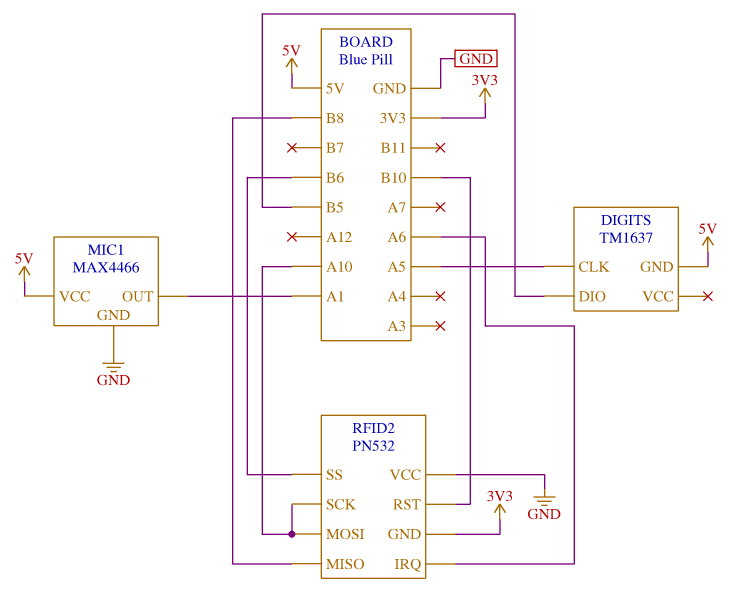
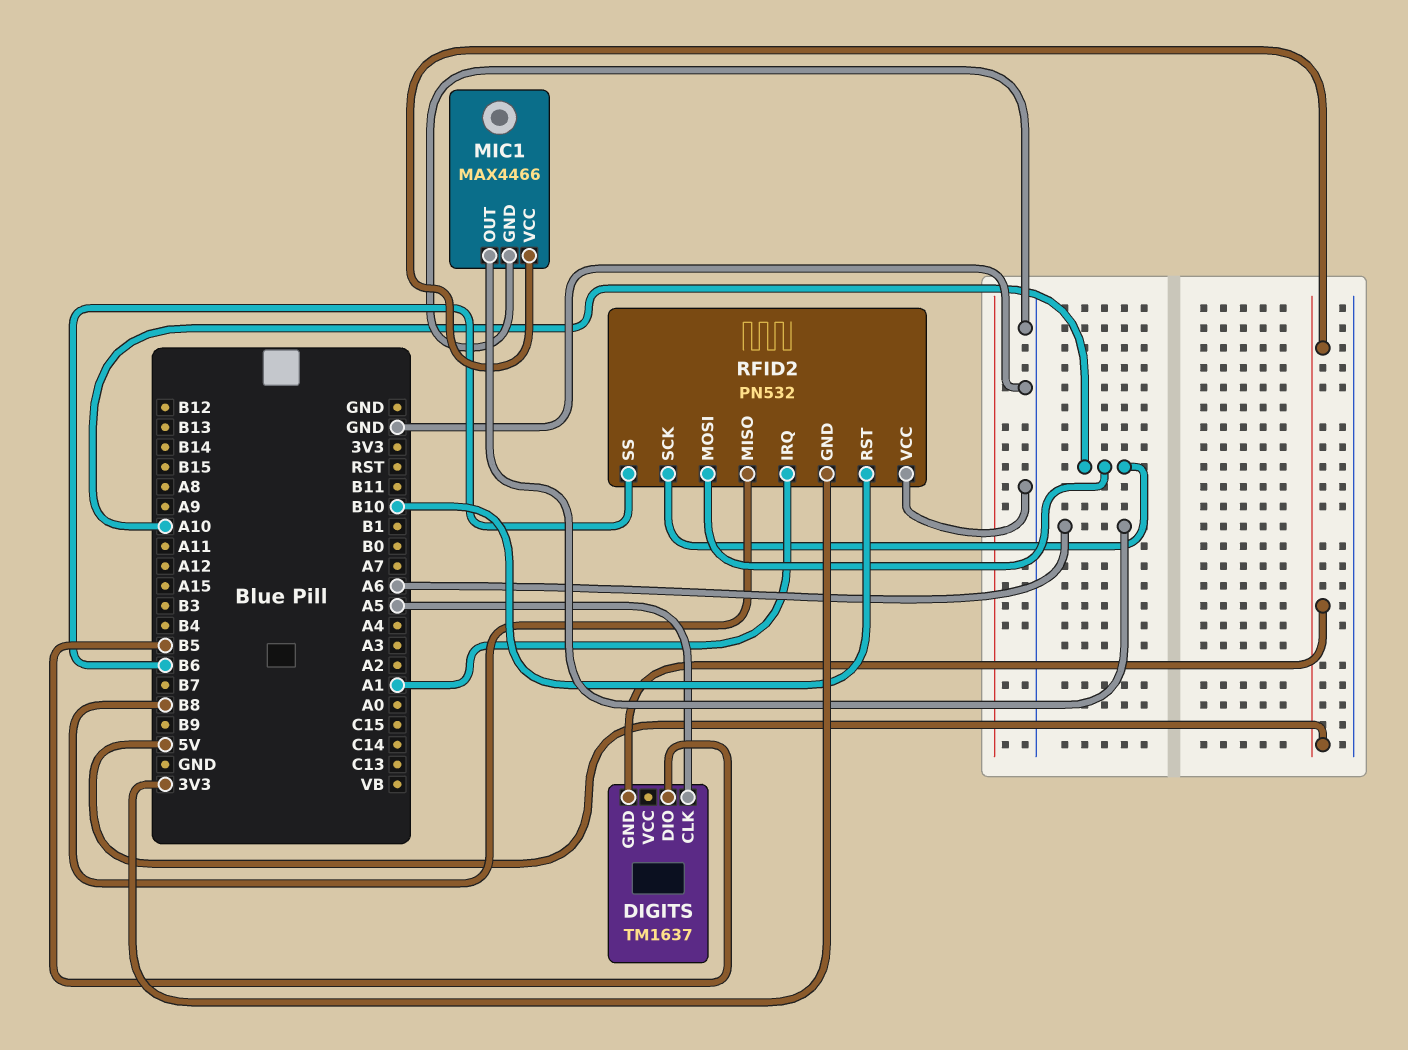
MIC1 pin OUT: A1 -> A6
RFID2 pin IRQ: A6 -> A1

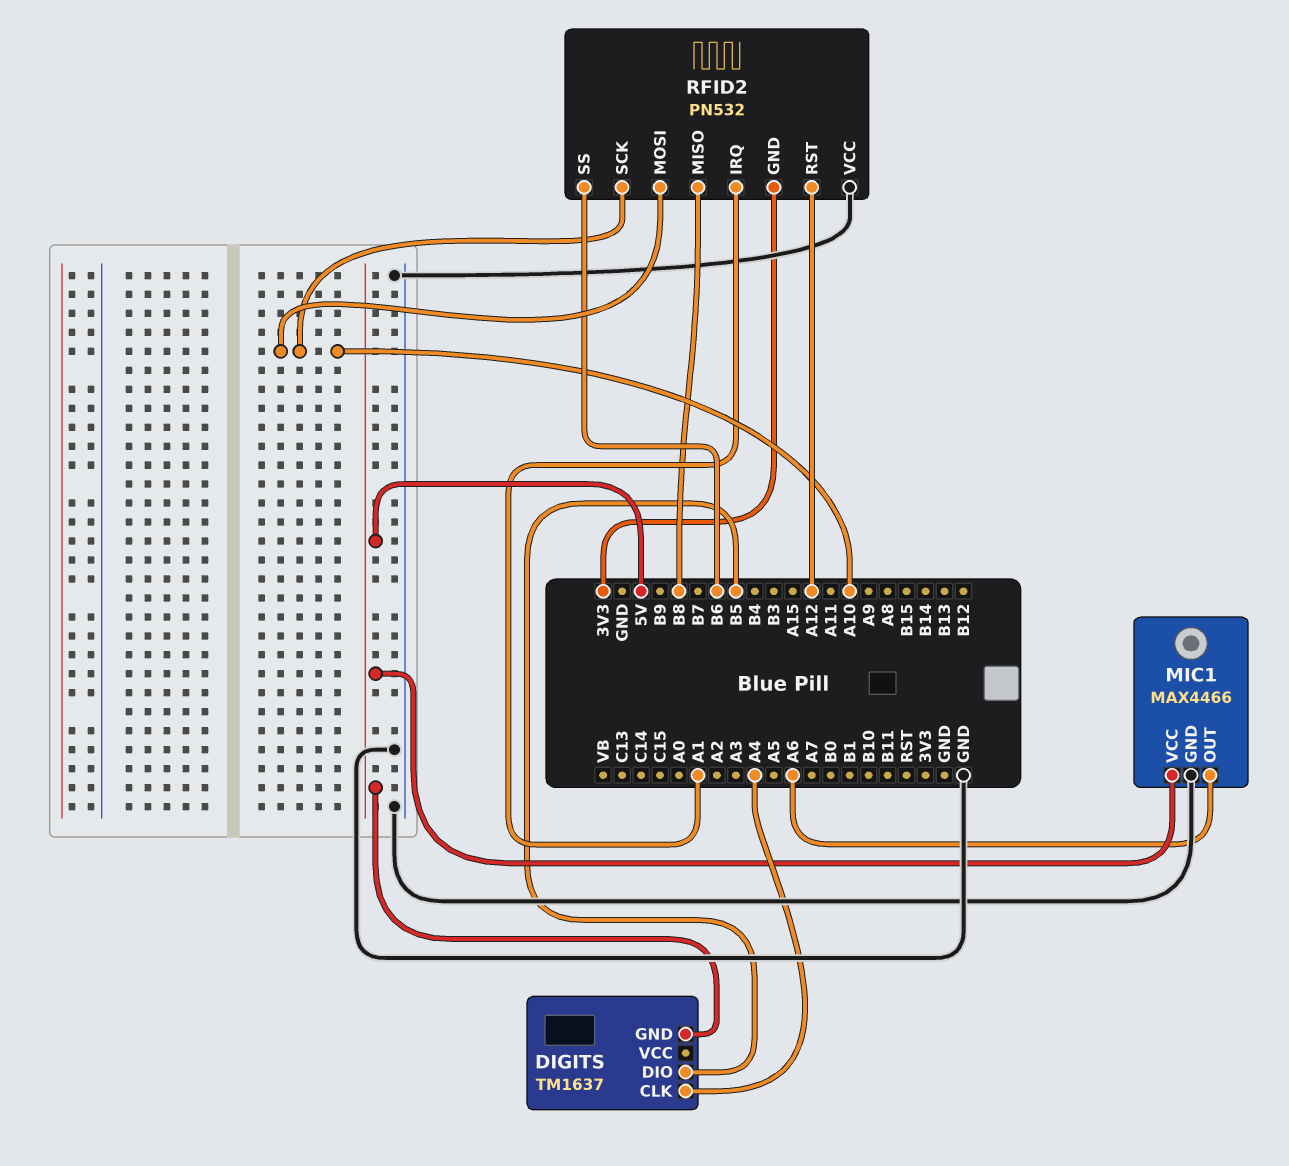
DIGITS pin CLK: A5 -> A4
RFID2 pin RST: B10 -> A12

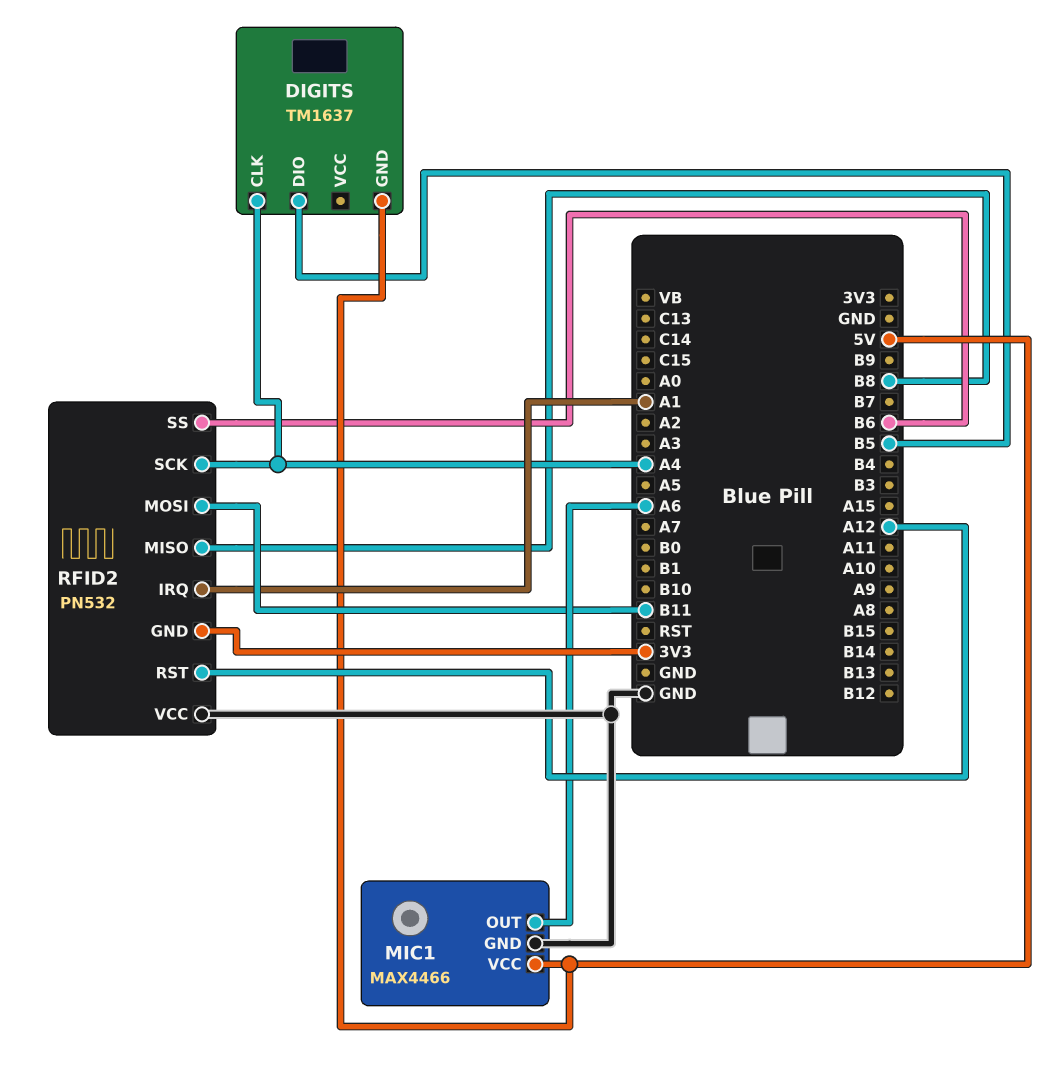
RFID2 pin MOSI: A10 -> B11
RFID2 pin SCK: A10 -> A4

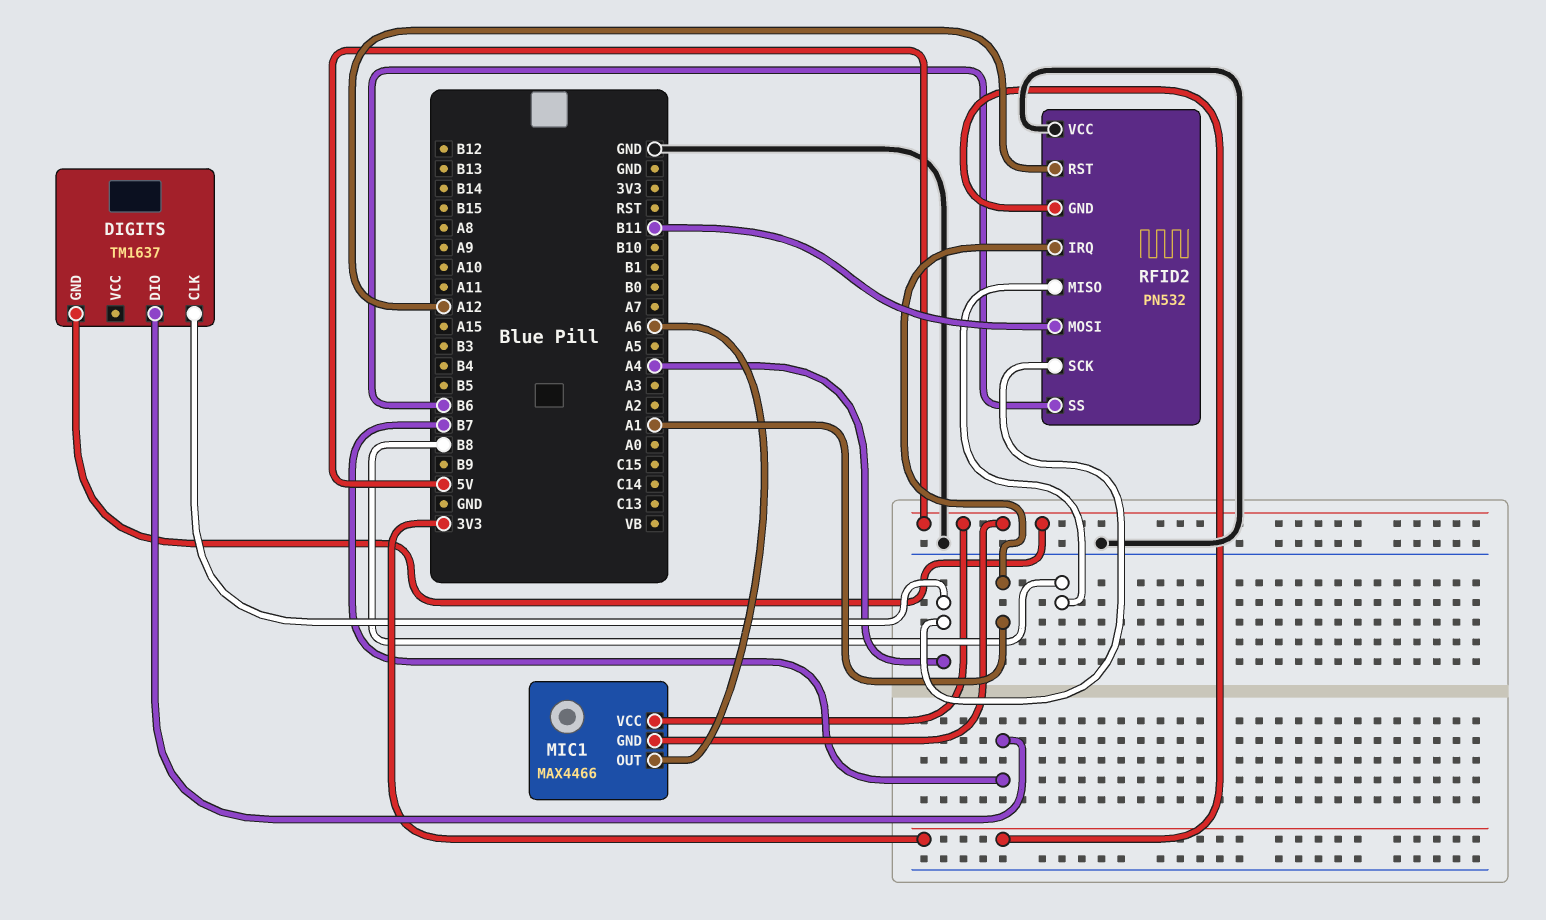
DIGITS pin DIO: B5 -> B7
MIC1 pin GND: GND -> 5V

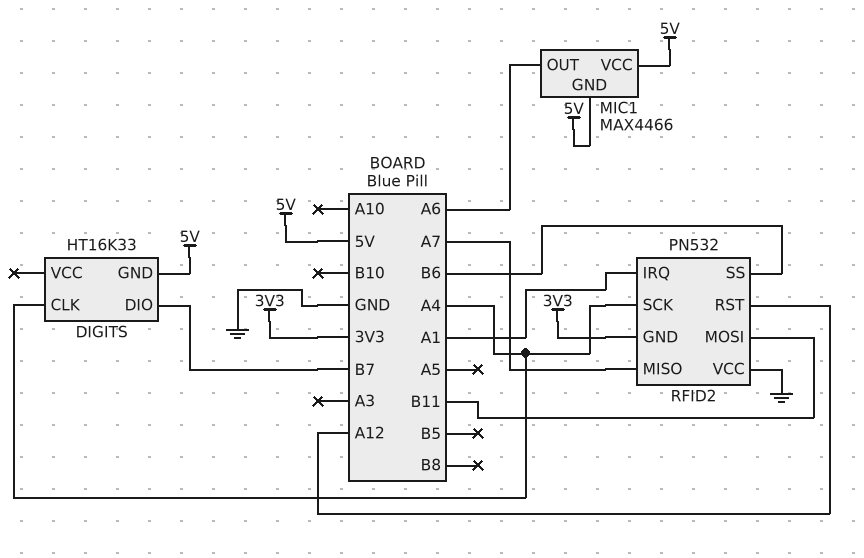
DIGITS: TM1637 -> HT16K33
RFID2 pin MISO: B8 -> A7

